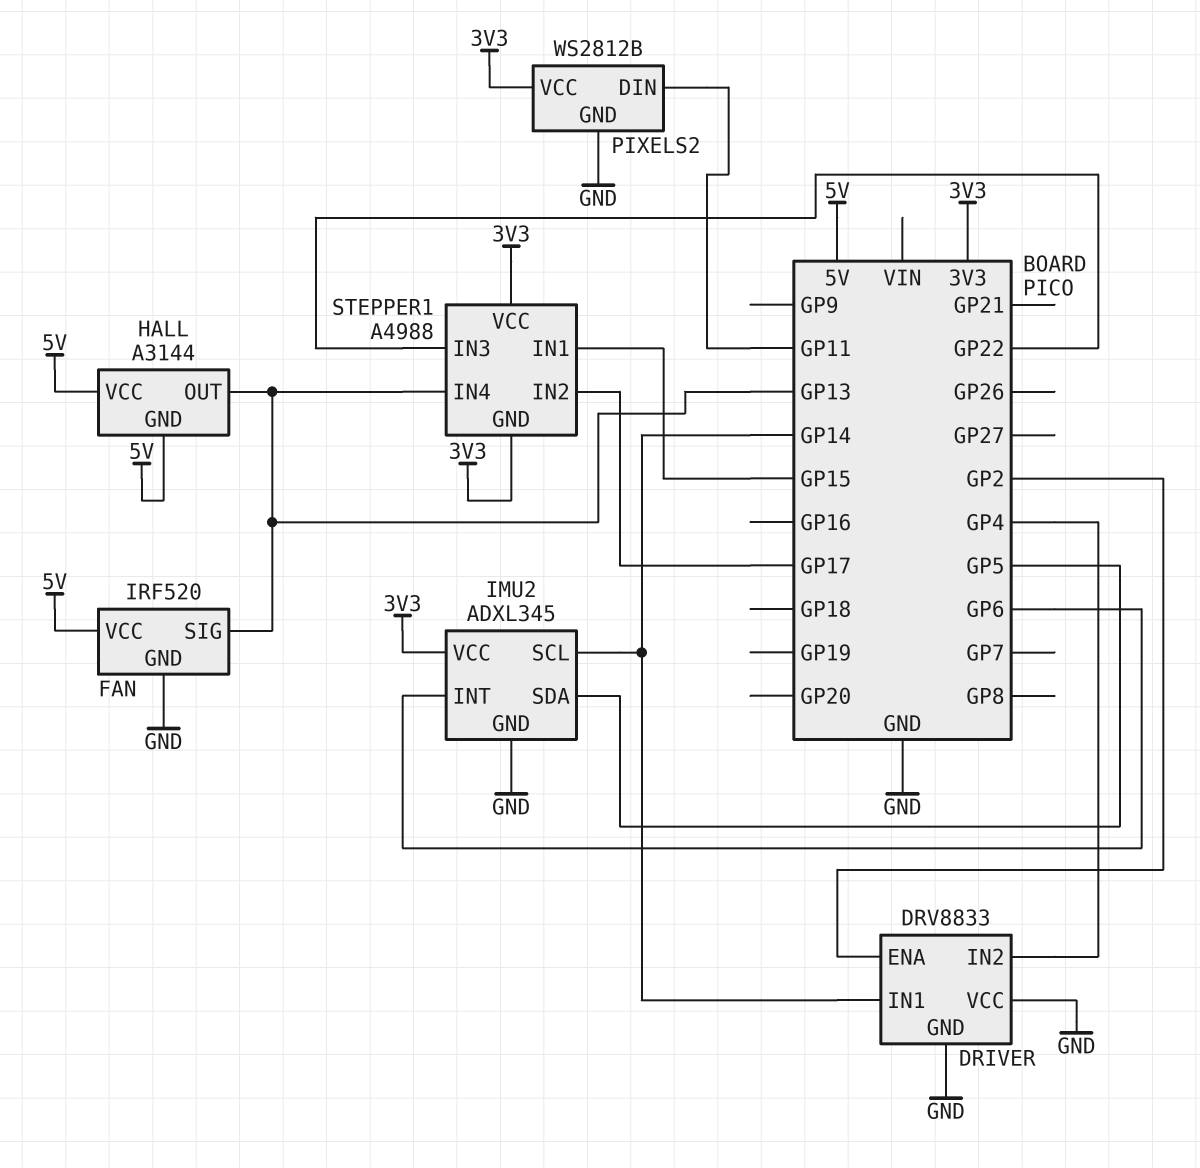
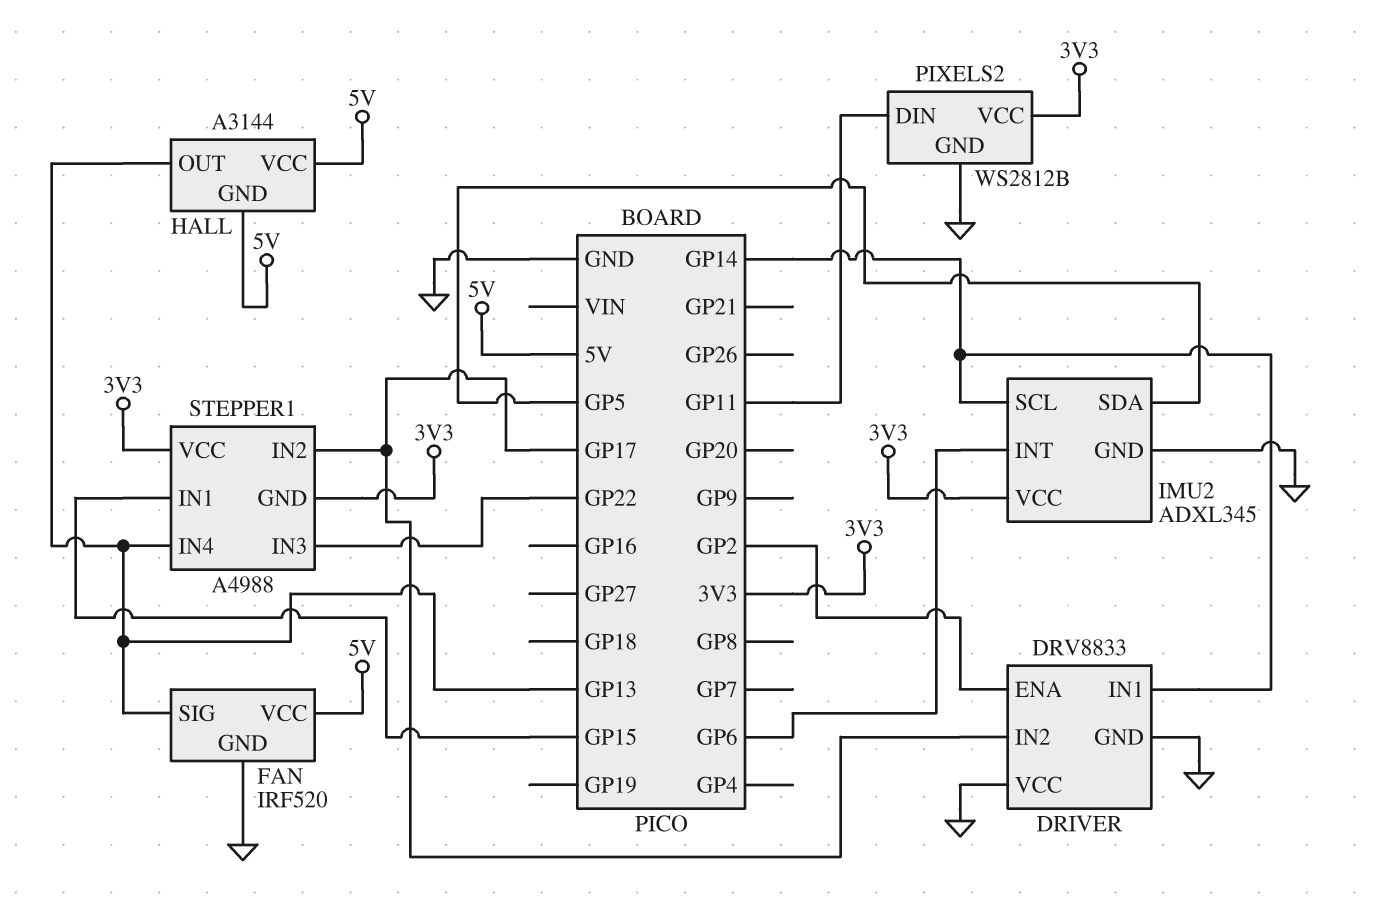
DRIVER pin IN2: GP4 -> GP17

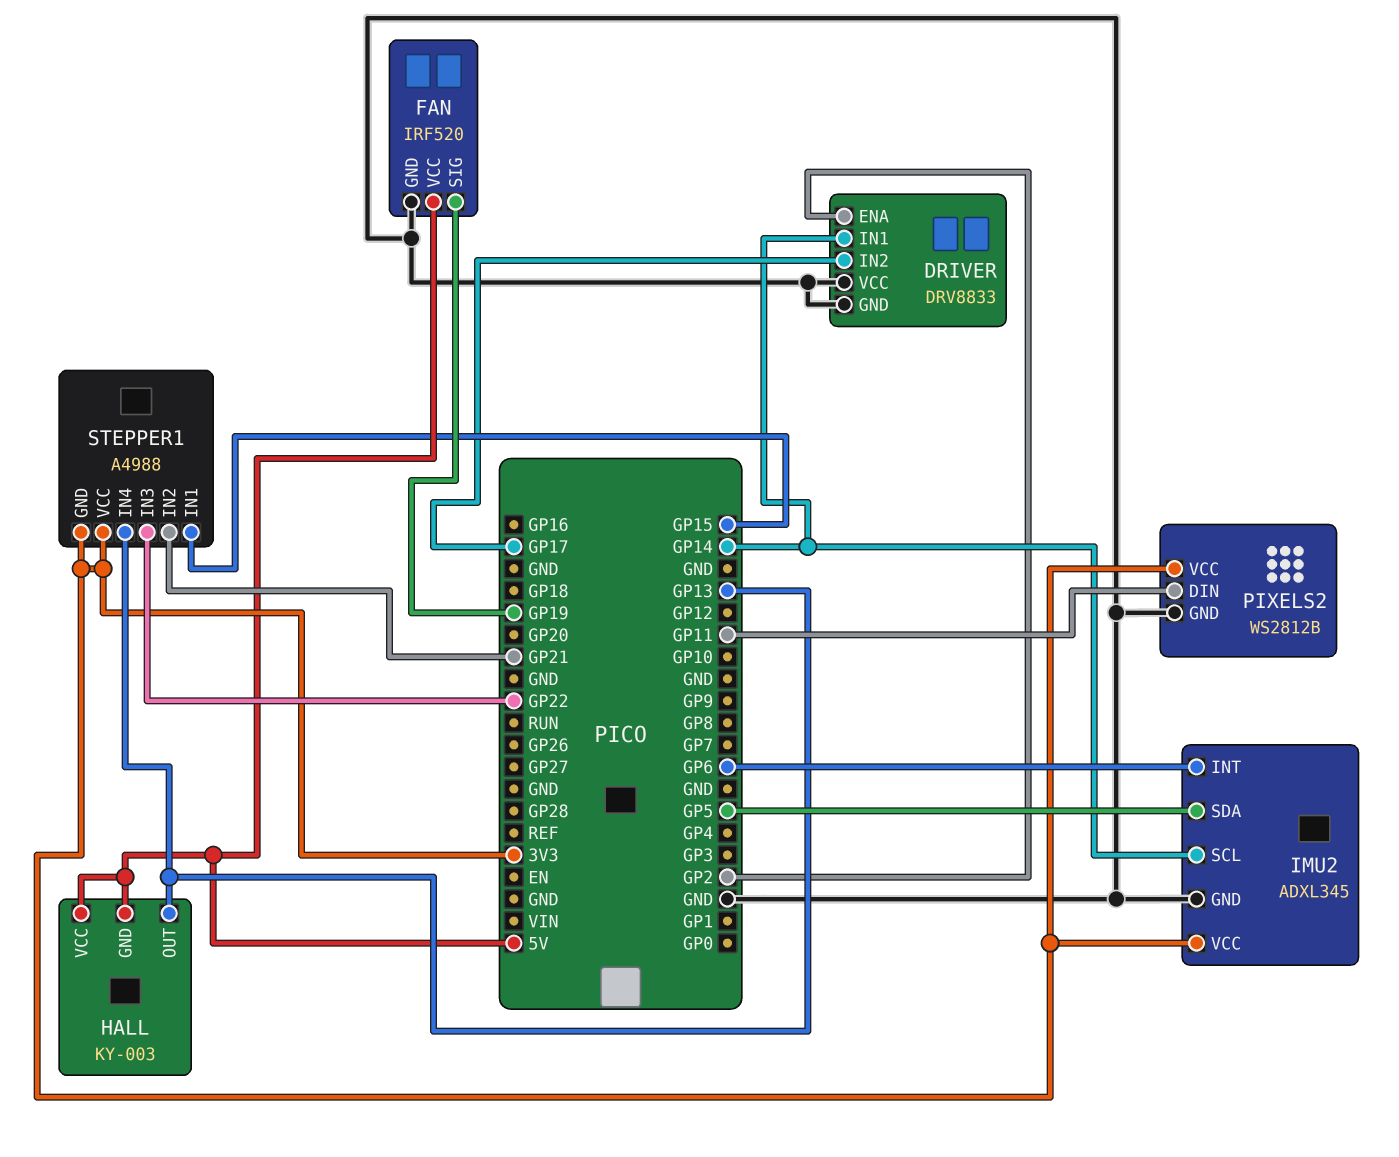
FAN pin SIG: GP13 -> GP19
HALL: A3144 -> KY-003
STEPPER1 pin IN2: GP17 -> GP21

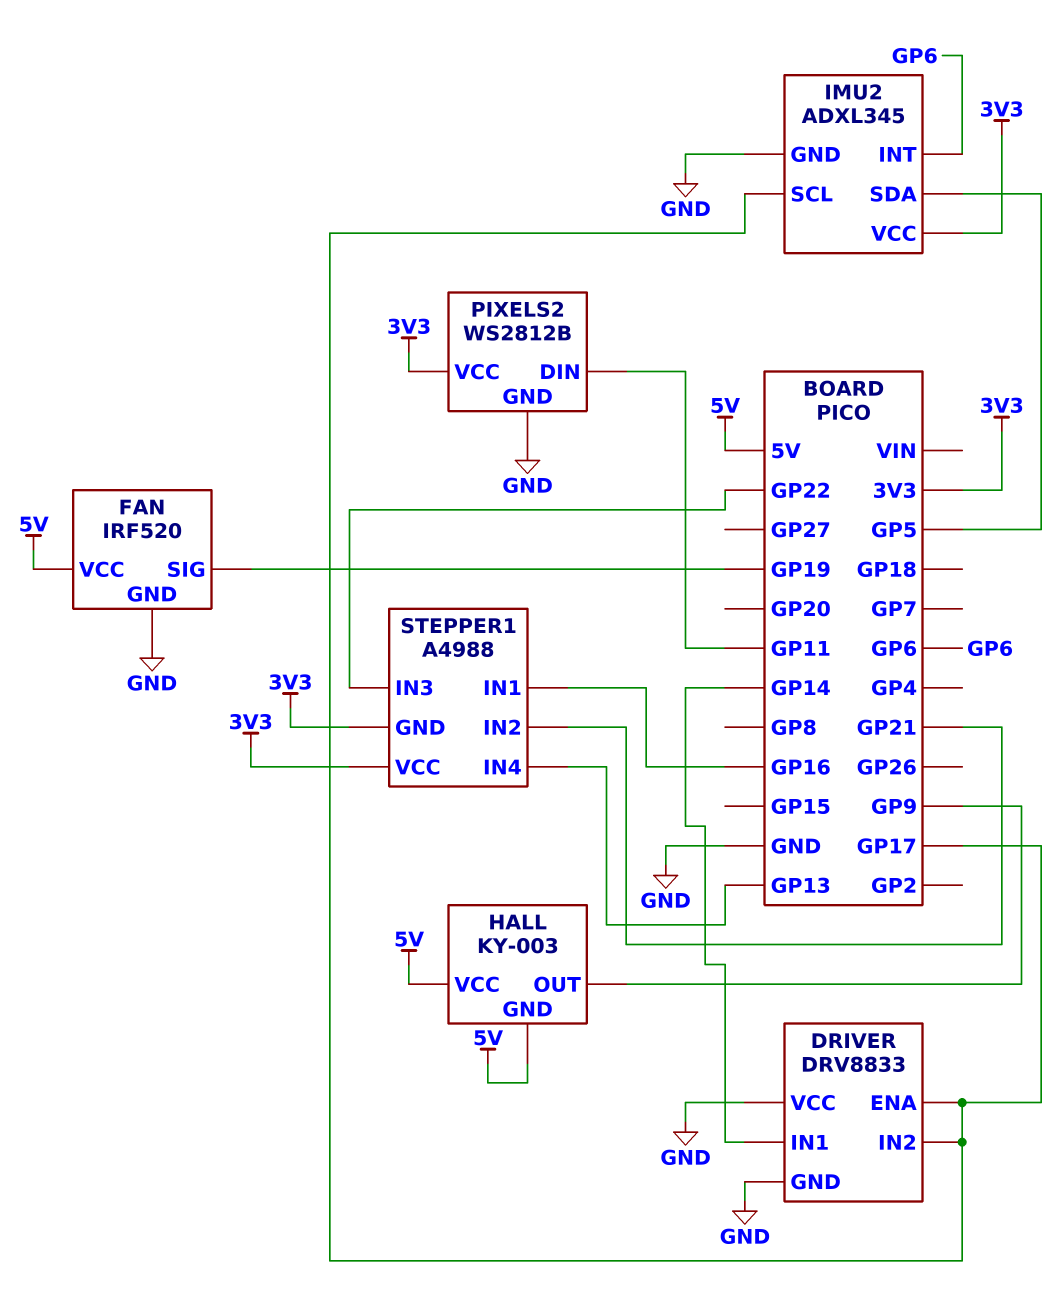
DRIVER pin ENA: GP2 -> GP17
HALL pin OUT: GP13 -> GP9
IMU2 pin SCL: GP14 -> GP17
STEPPER1 pin IN1: GP15 -> GP16

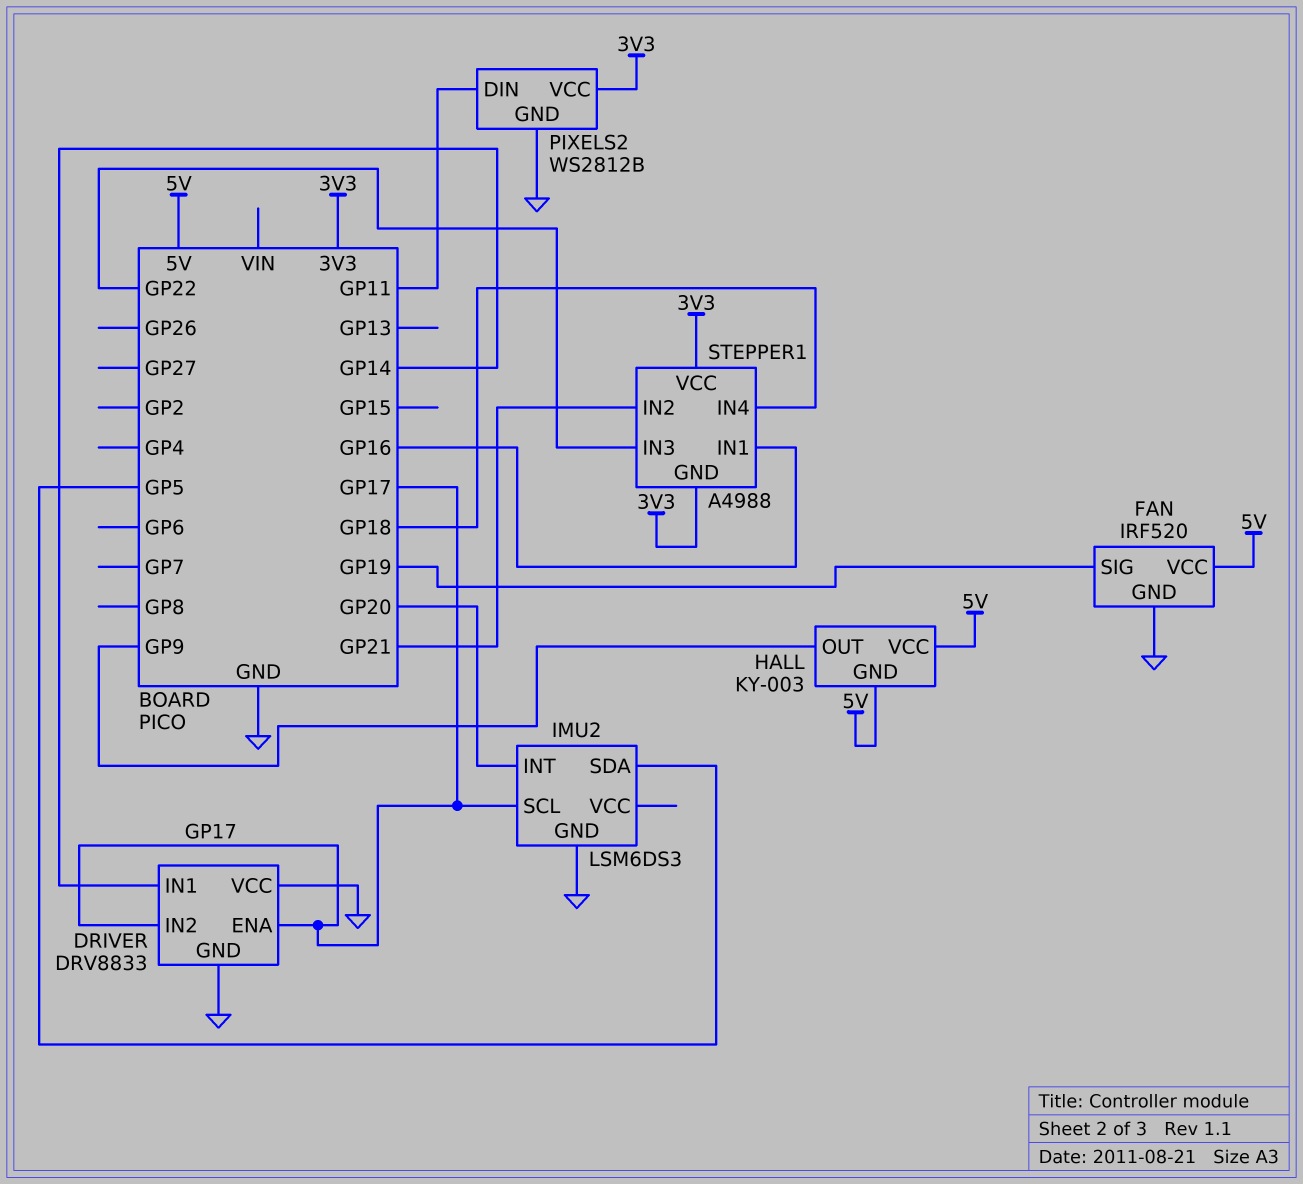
IMU2: ADXL345 -> LSM6DS3
IMU2 pin INT: GP6 -> GP20
IMU2 pin VCC: 3V3 -> none
STEPPER1 pin IN4: GP13 -> GP18

